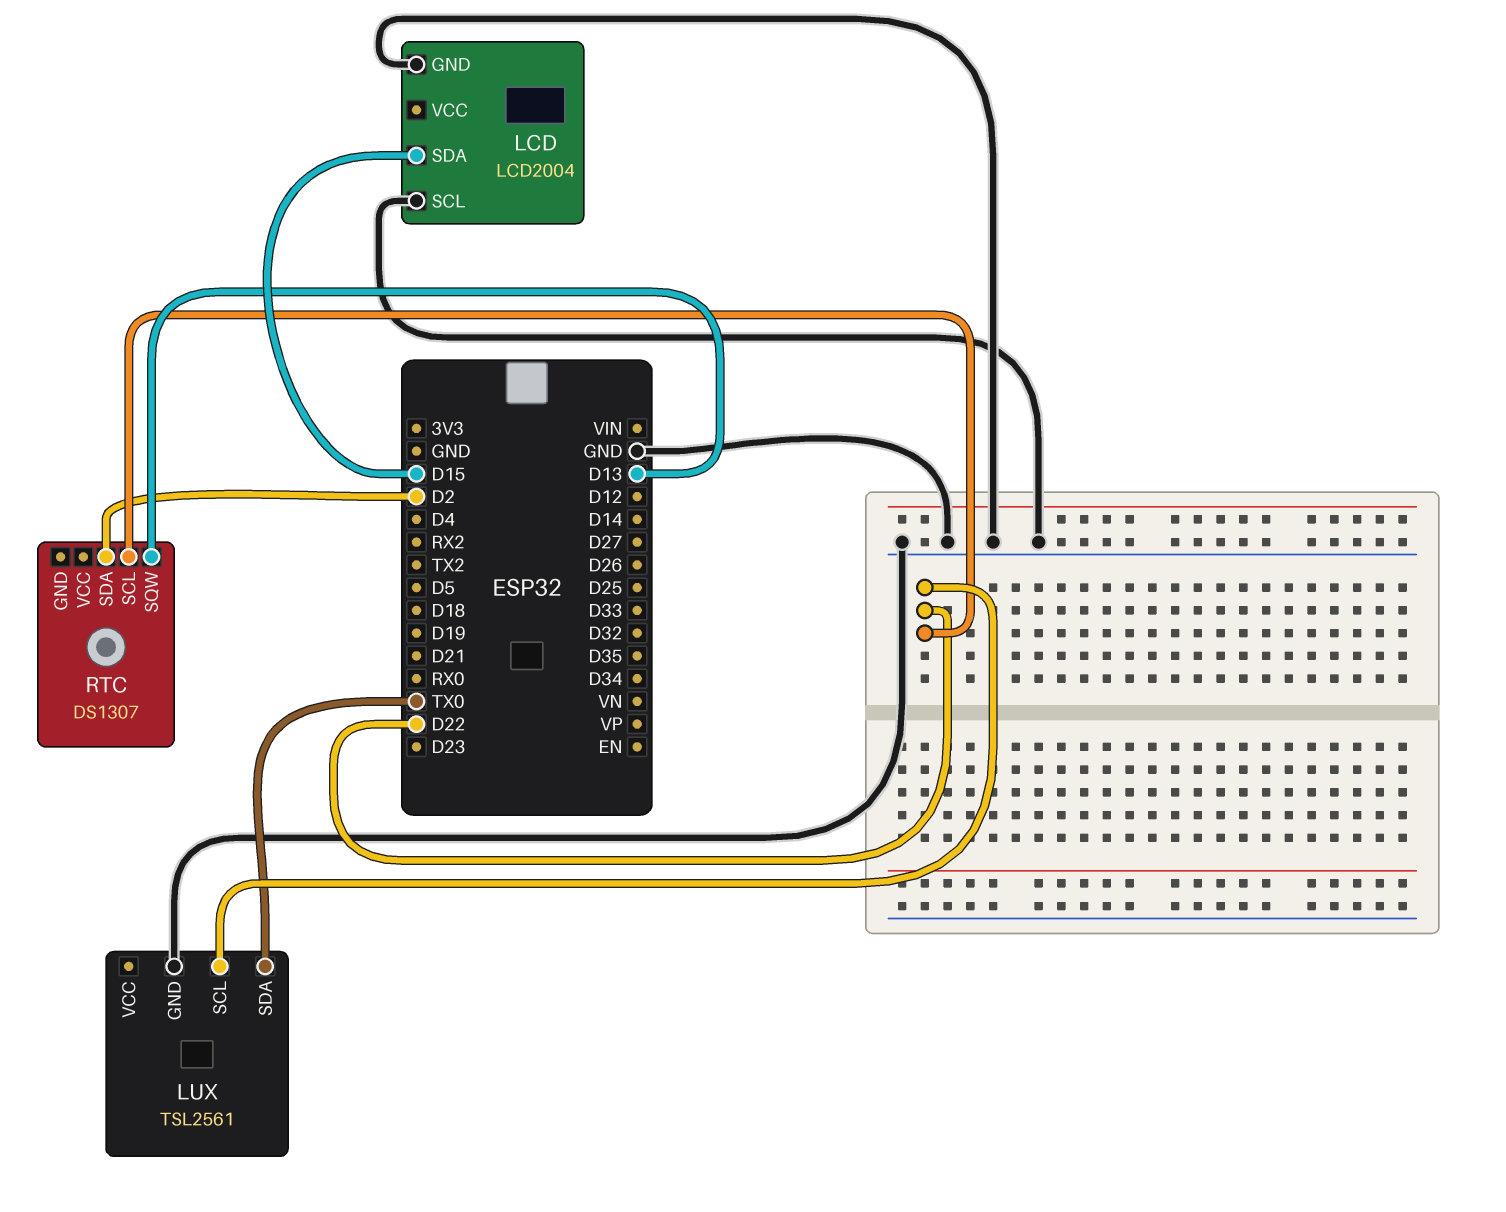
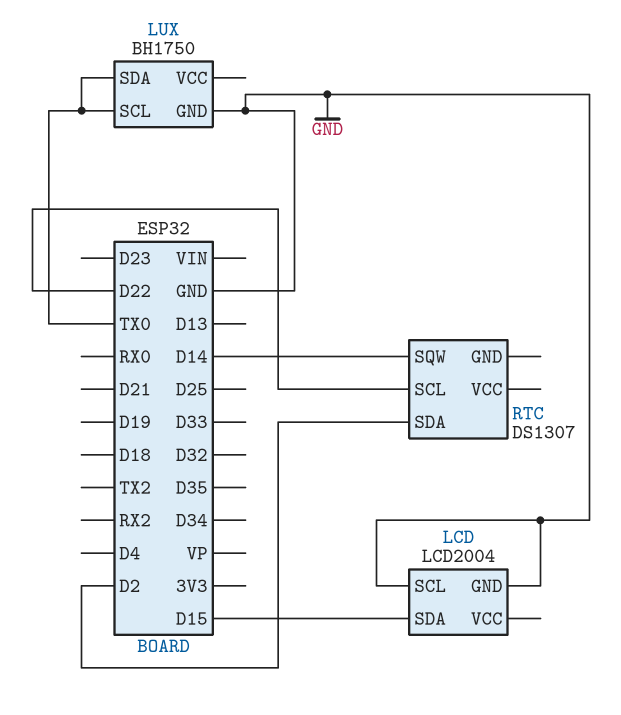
LUX: TSL2561 -> BH1750
LUX pin SCL: D22 -> TX0
RTC pin SQW: D13 -> D14

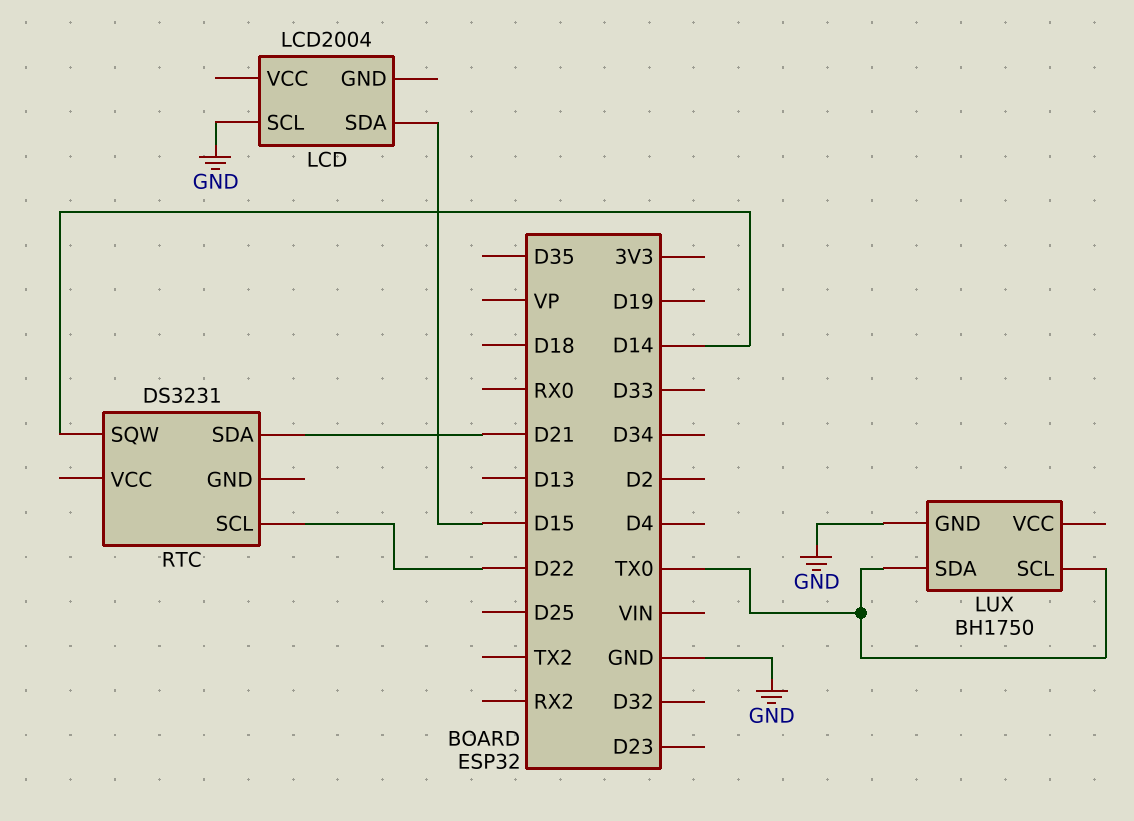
LCD pin GND: GND -> none
RTC: DS1307 -> DS3231
RTC pin SDA: D2 -> D21

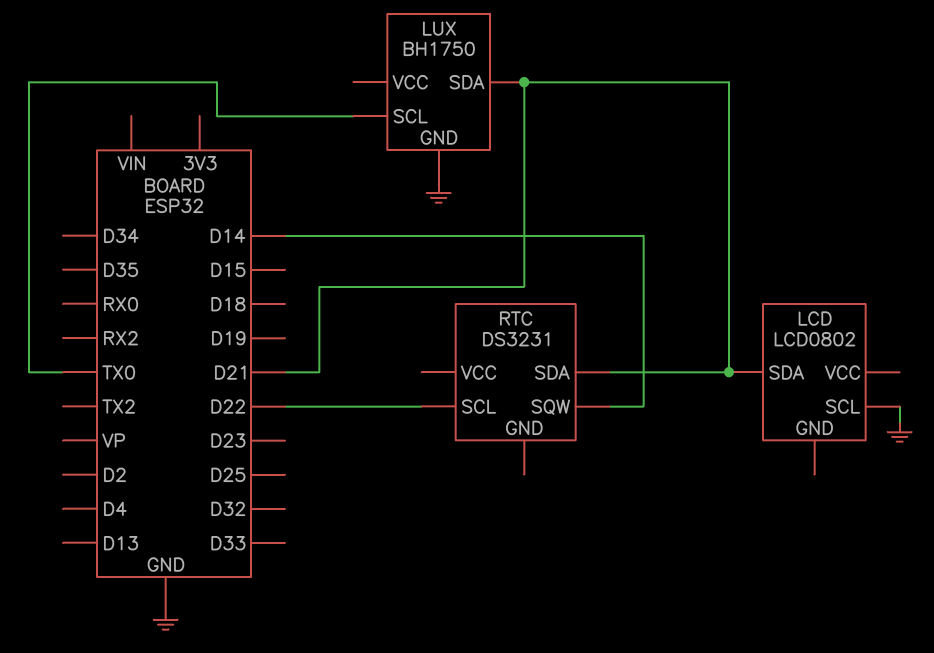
LCD: LCD2004 -> LCD0802
LCD pin SDA: D15 -> D21
LUX pin SDA: TX0 -> D21

